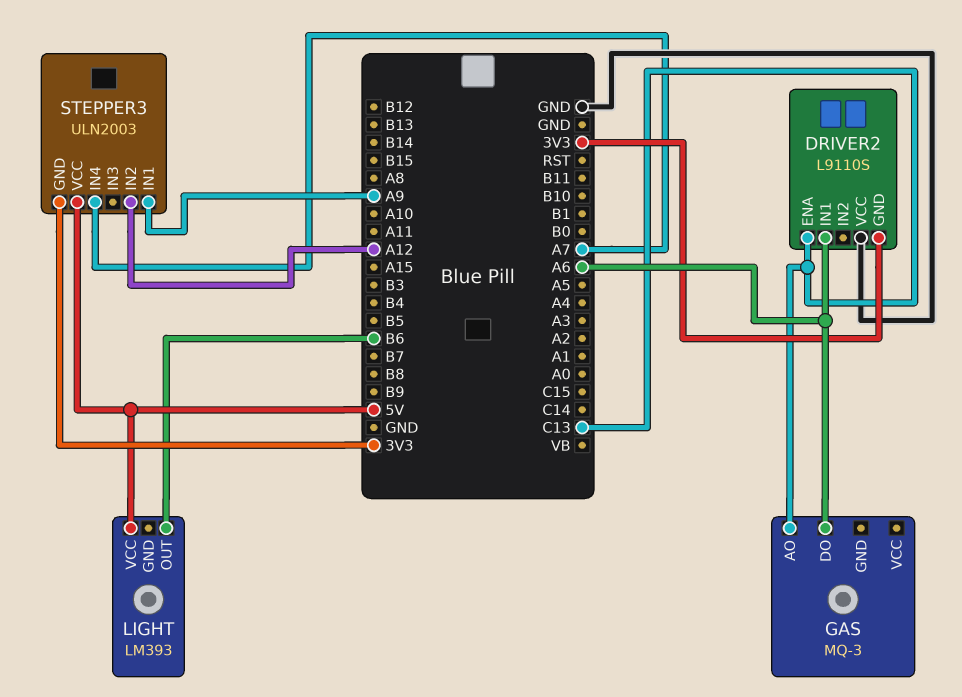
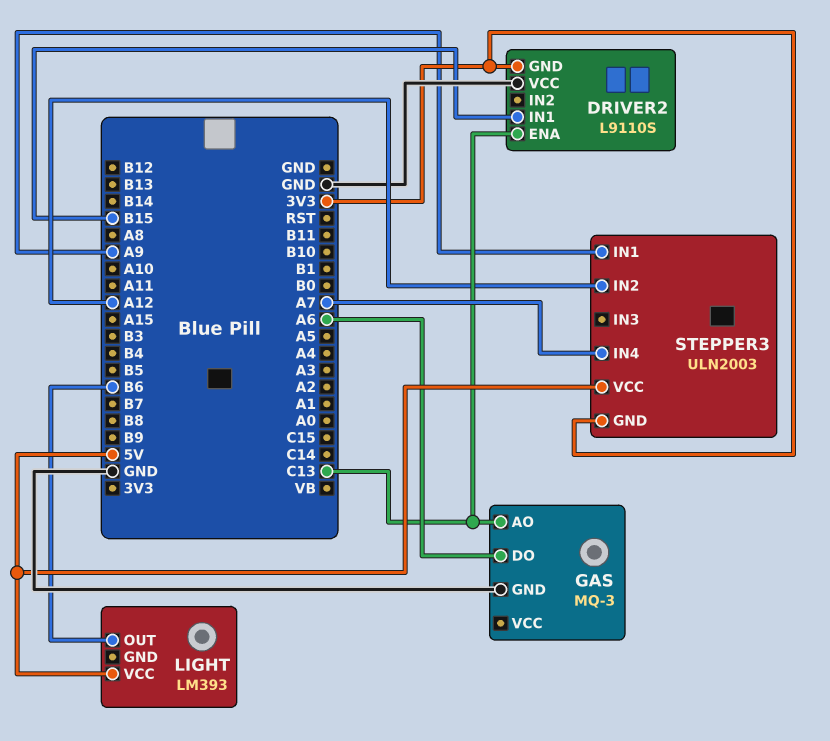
DRIVER2 pin IN1: A6 -> B15
GAS pin GND: none -> GND

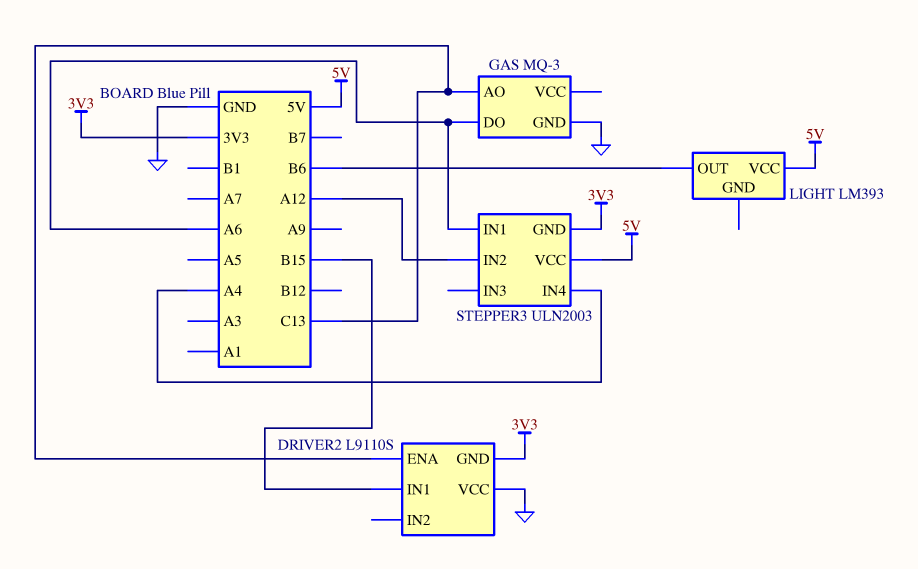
STEPPER3 pin IN1: A9 -> A6
STEPPER3 pin IN4: A7 -> A4

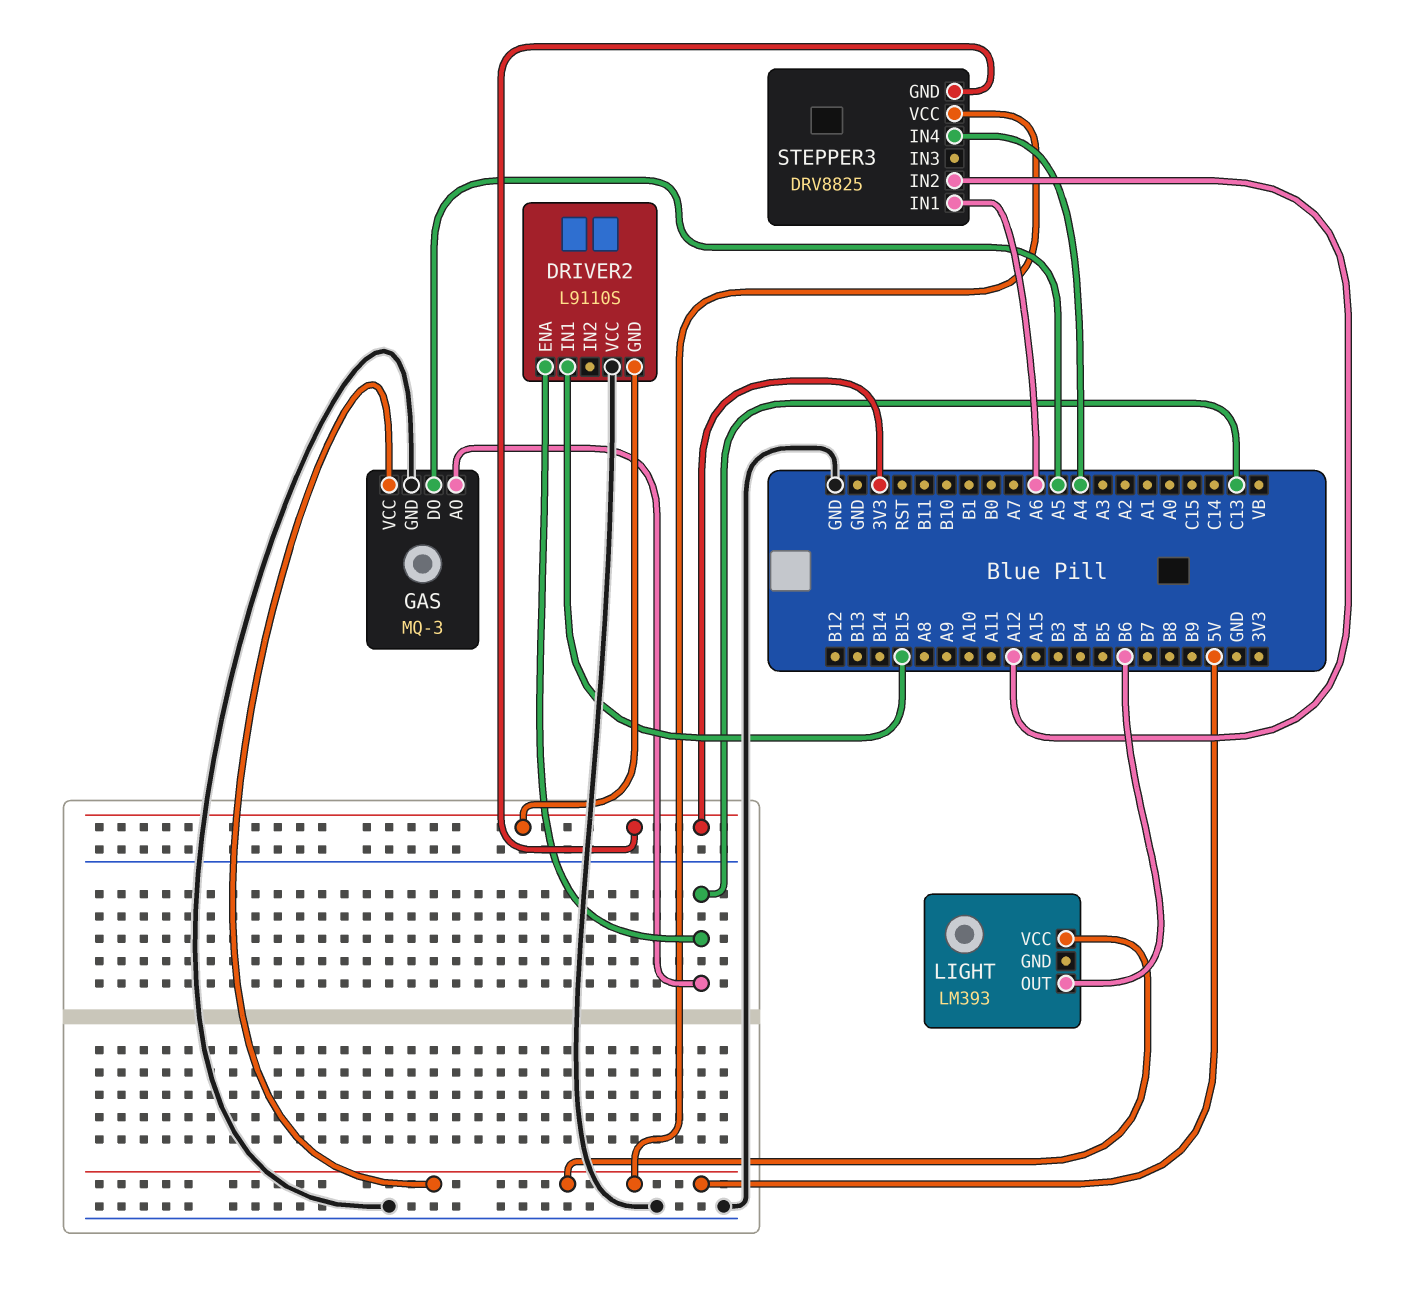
GAS pin DO: A6 -> A5
GAS pin VCC: none -> 5V
STEPPER3: ULN2003 -> DRV8825

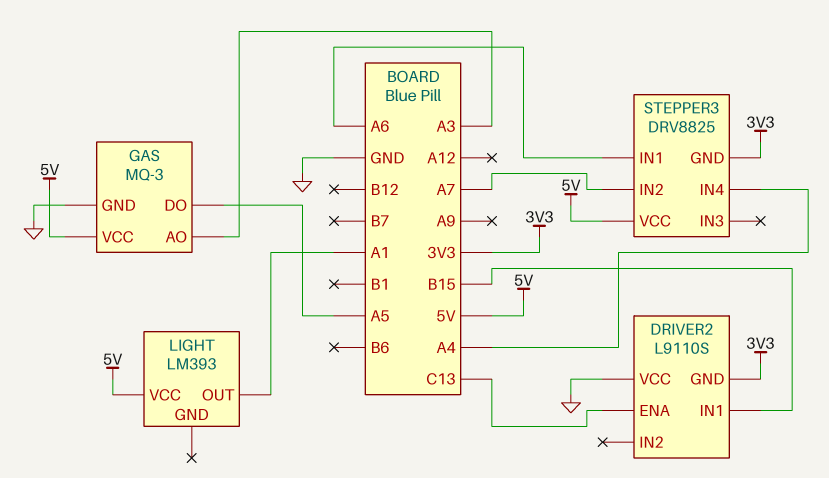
GAS pin AO: C13 -> A3
LIGHT pin OUT: B6 -> A1
STEPPER3 pin IN2: A12 -> A7

